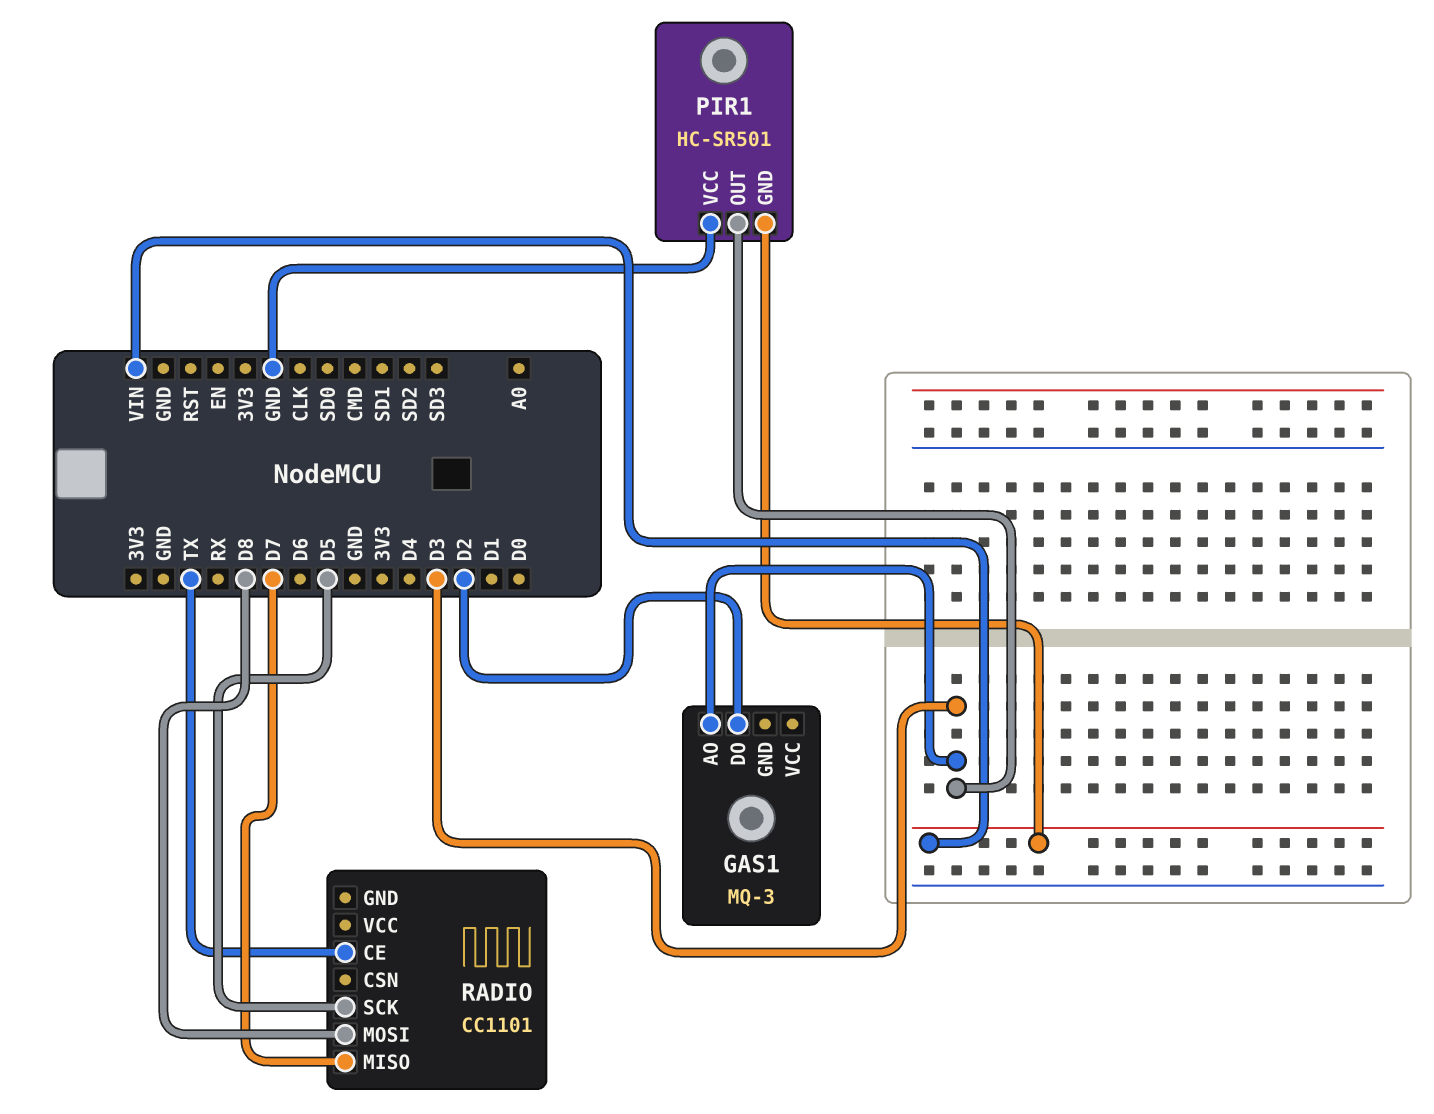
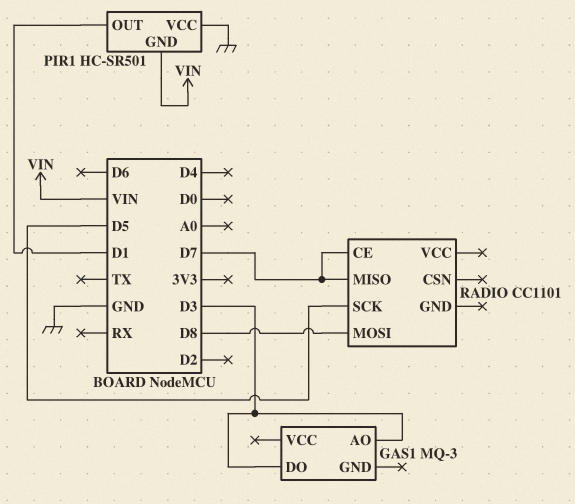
GAS1 pin DO: D2 -> D3
PIR1 pin OUT: D3 -> D1
RADIO pin CE: TX -> D7

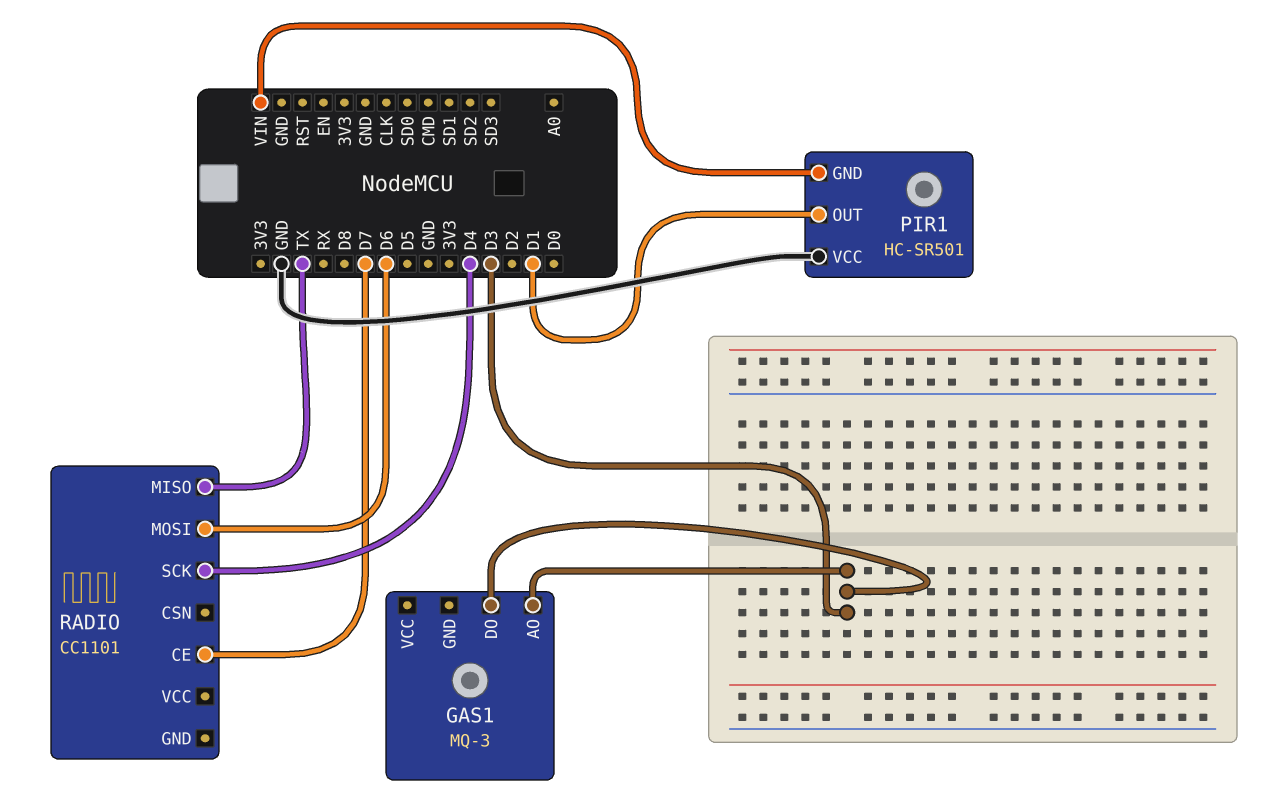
RADIO pin MISO: D7 -> TX
RADIO pin MOSI: D8 -> D6
RADIO pin SCK: D5 -> D4

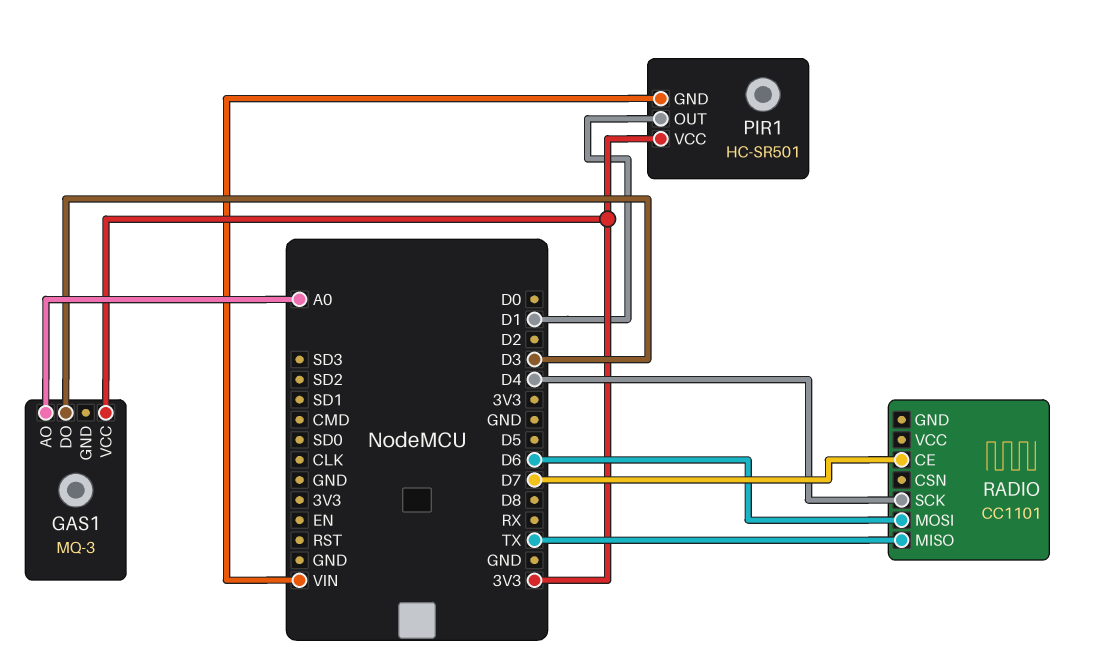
GAS1 pin AO: D3 -> A0
GAS1 pin VCC: none -> 3V3
PIR1 pin VCC: GND -> 3V3

